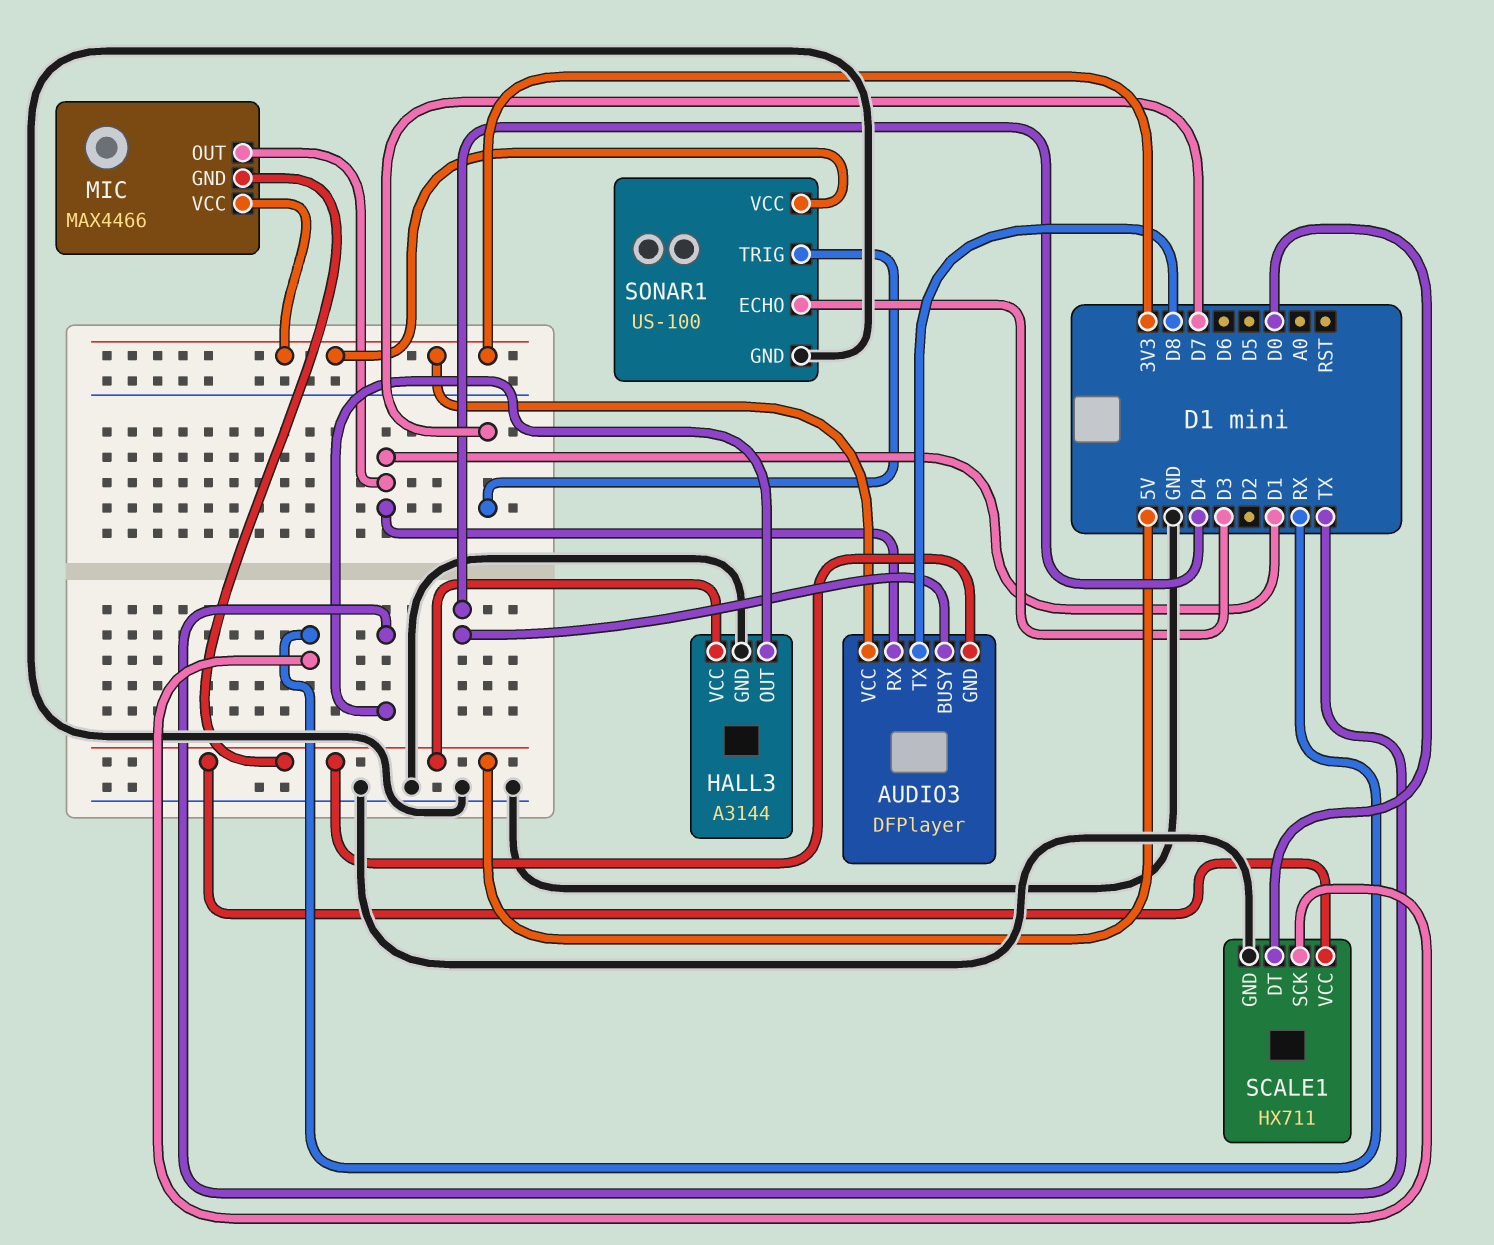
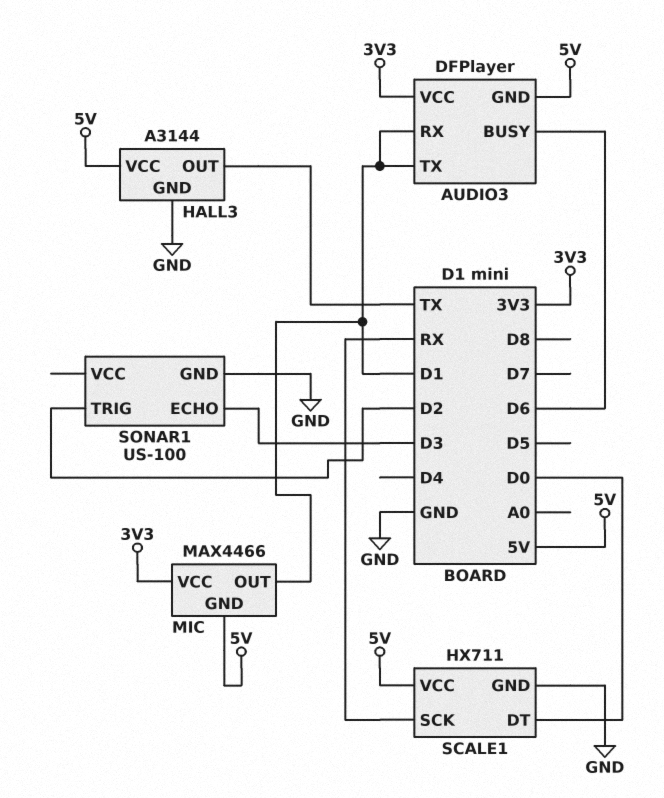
AUDIO3 pin BUSY: D4 -> D6
AUDIO3 pin TX: D8 -> D1
SONAR1 pin TRIG: D7 -> D2
SONAR1 pin VCC: 3V3 -> none

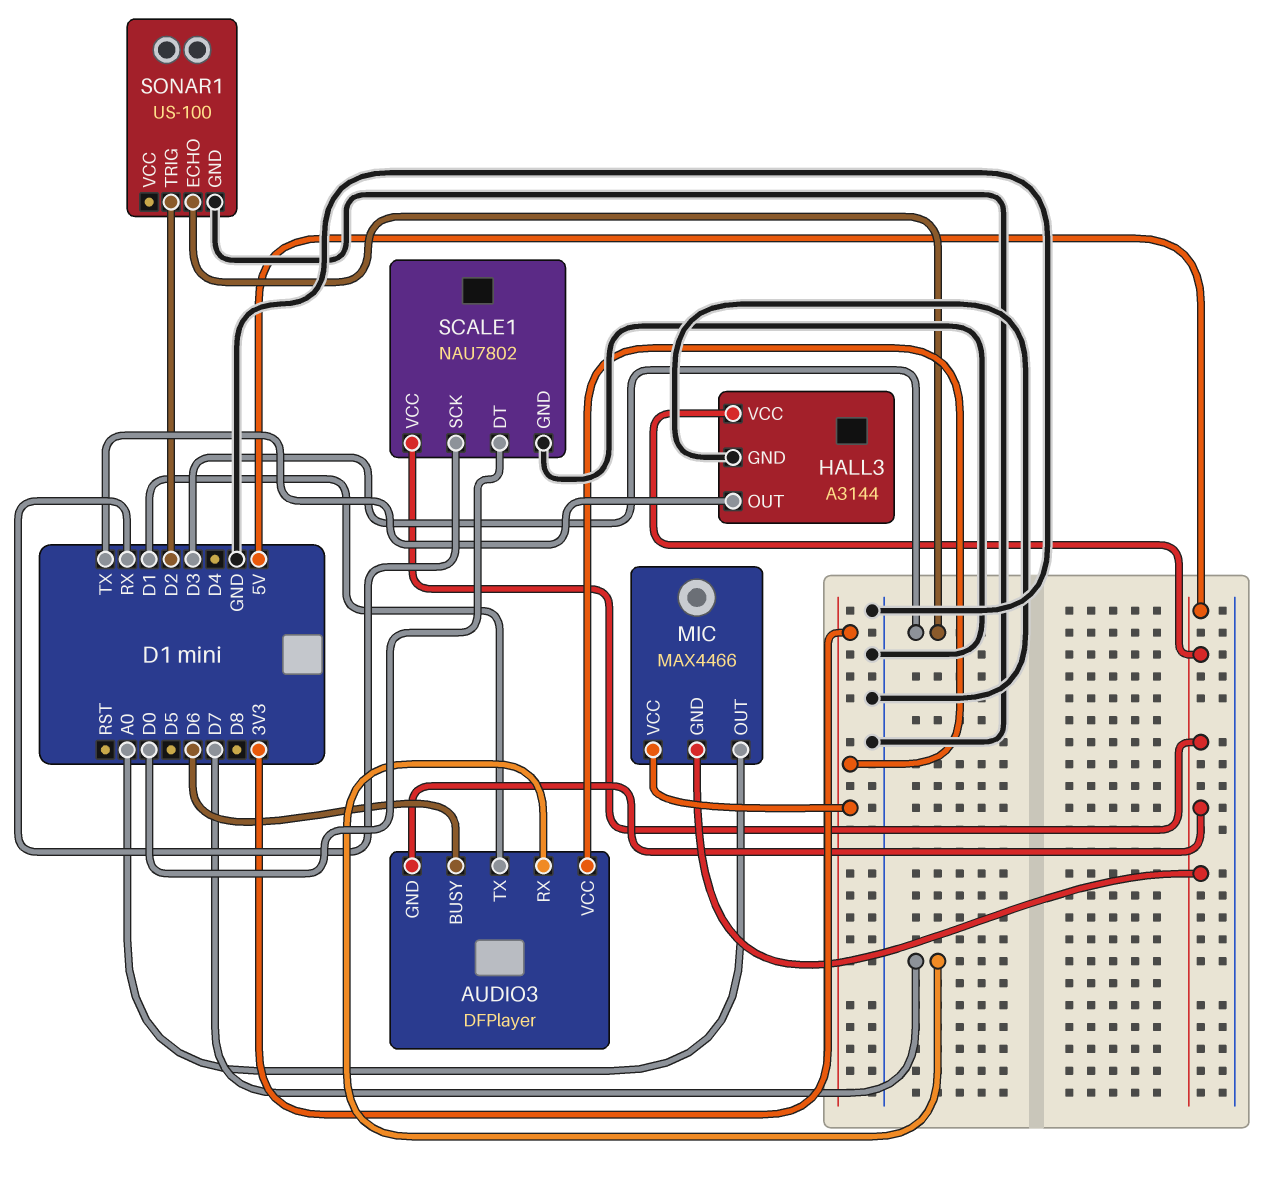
AUDIO3 pin RX: D1 -> D7
MIC pin OUT: D1 -> A0
SCALE1: HX711 -> NAU7802

